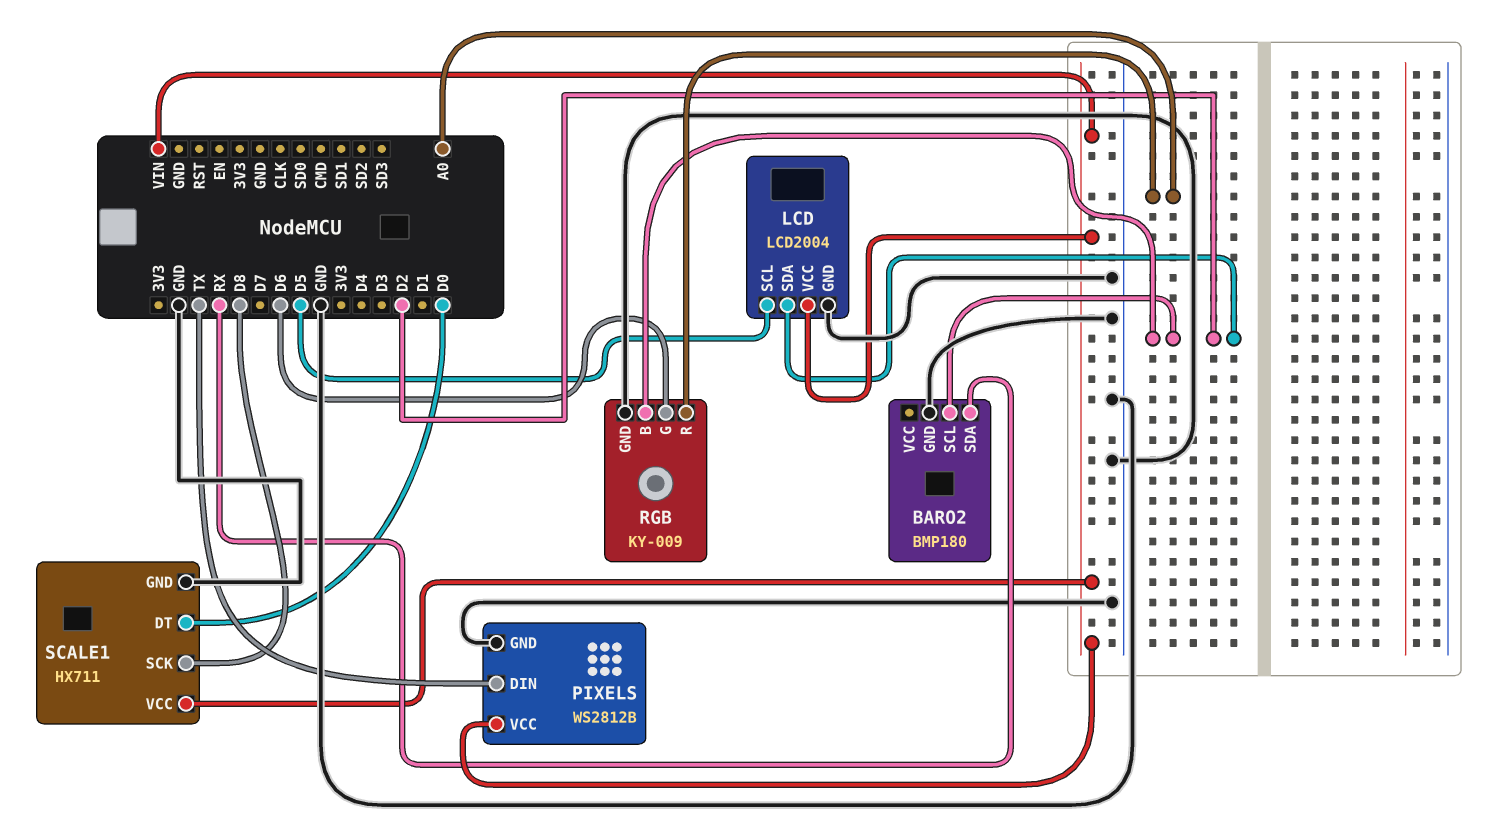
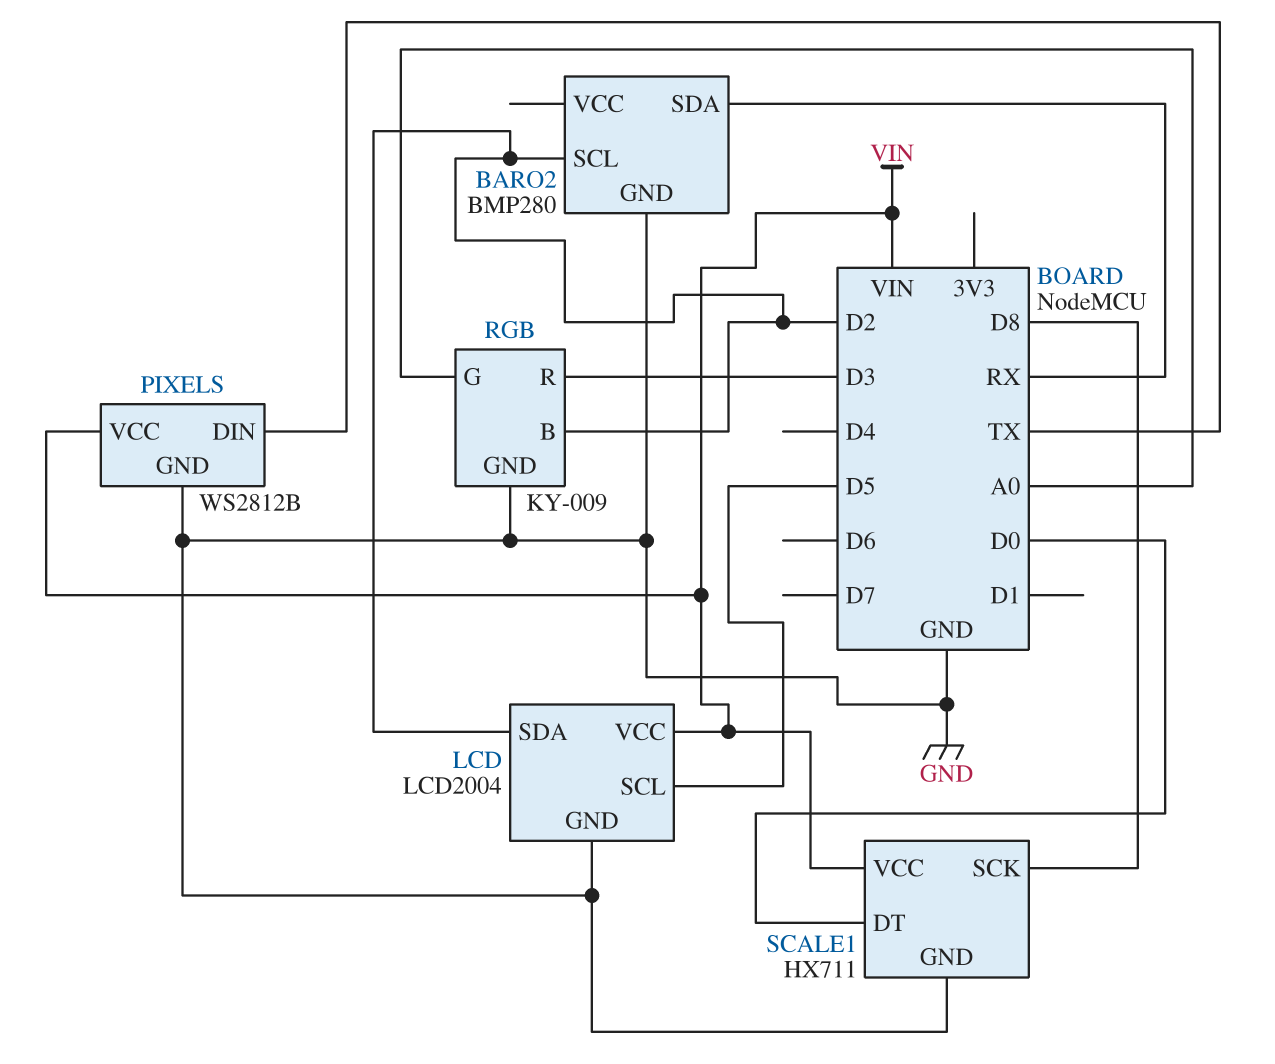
BARO2: BMP180 -> BMP280
RGB pin G: D6 -> A0
RGB pin R: A0 -> D3

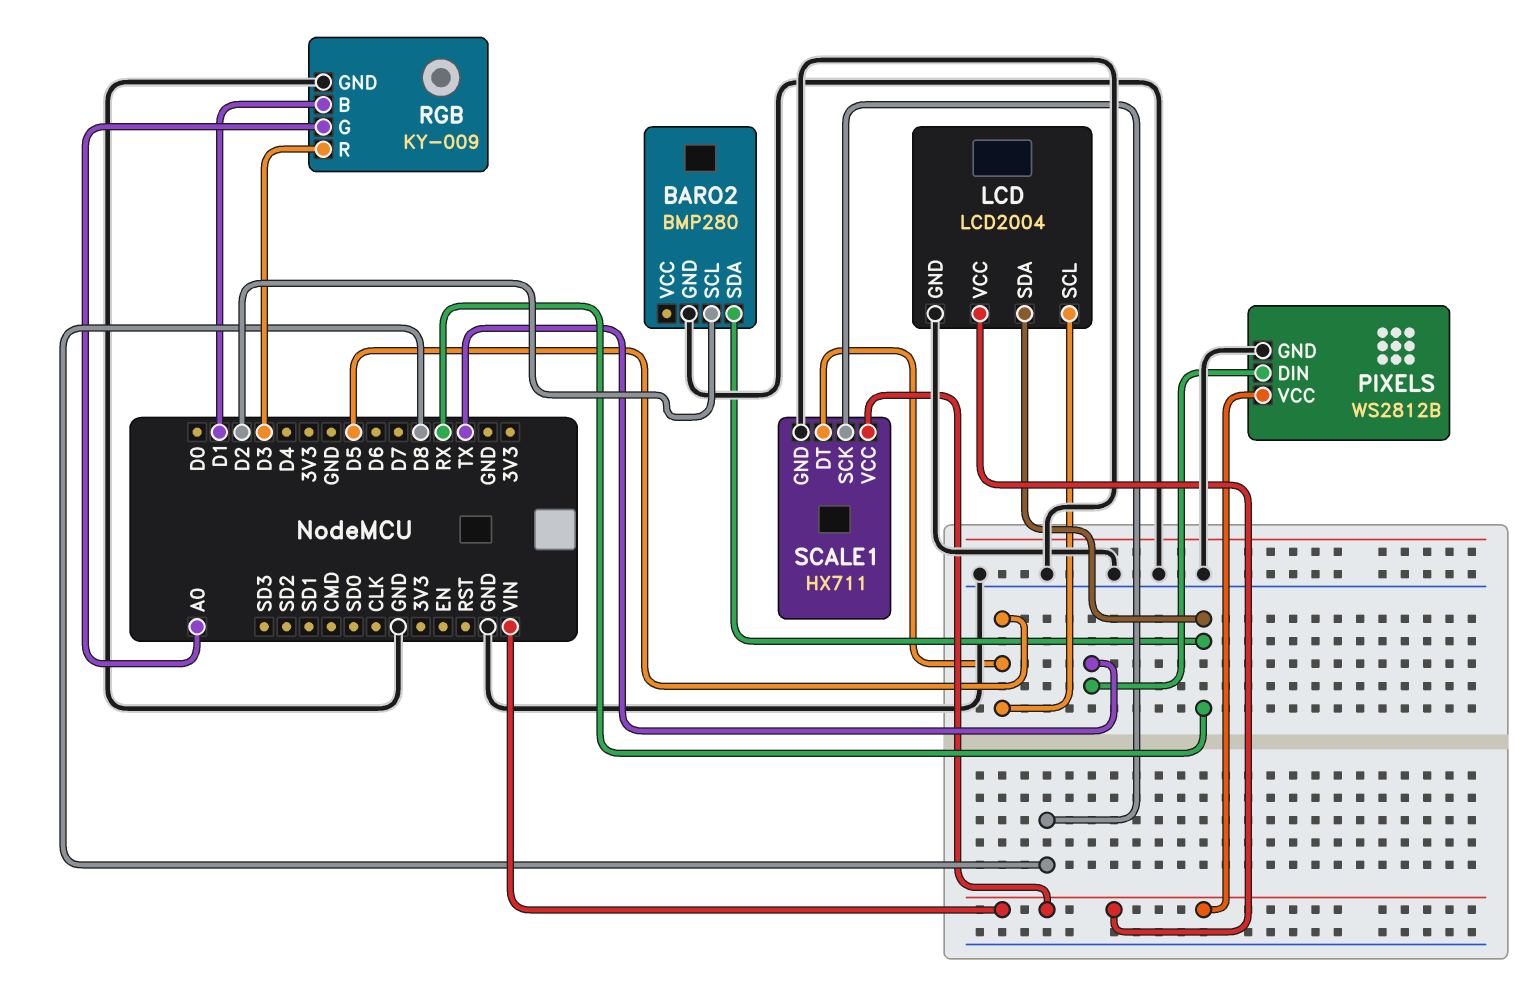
LCD pin SDA: D2 -> RX
RGB pin B: D2 -> D1
SCALE1 pin DT: D0 -> D5

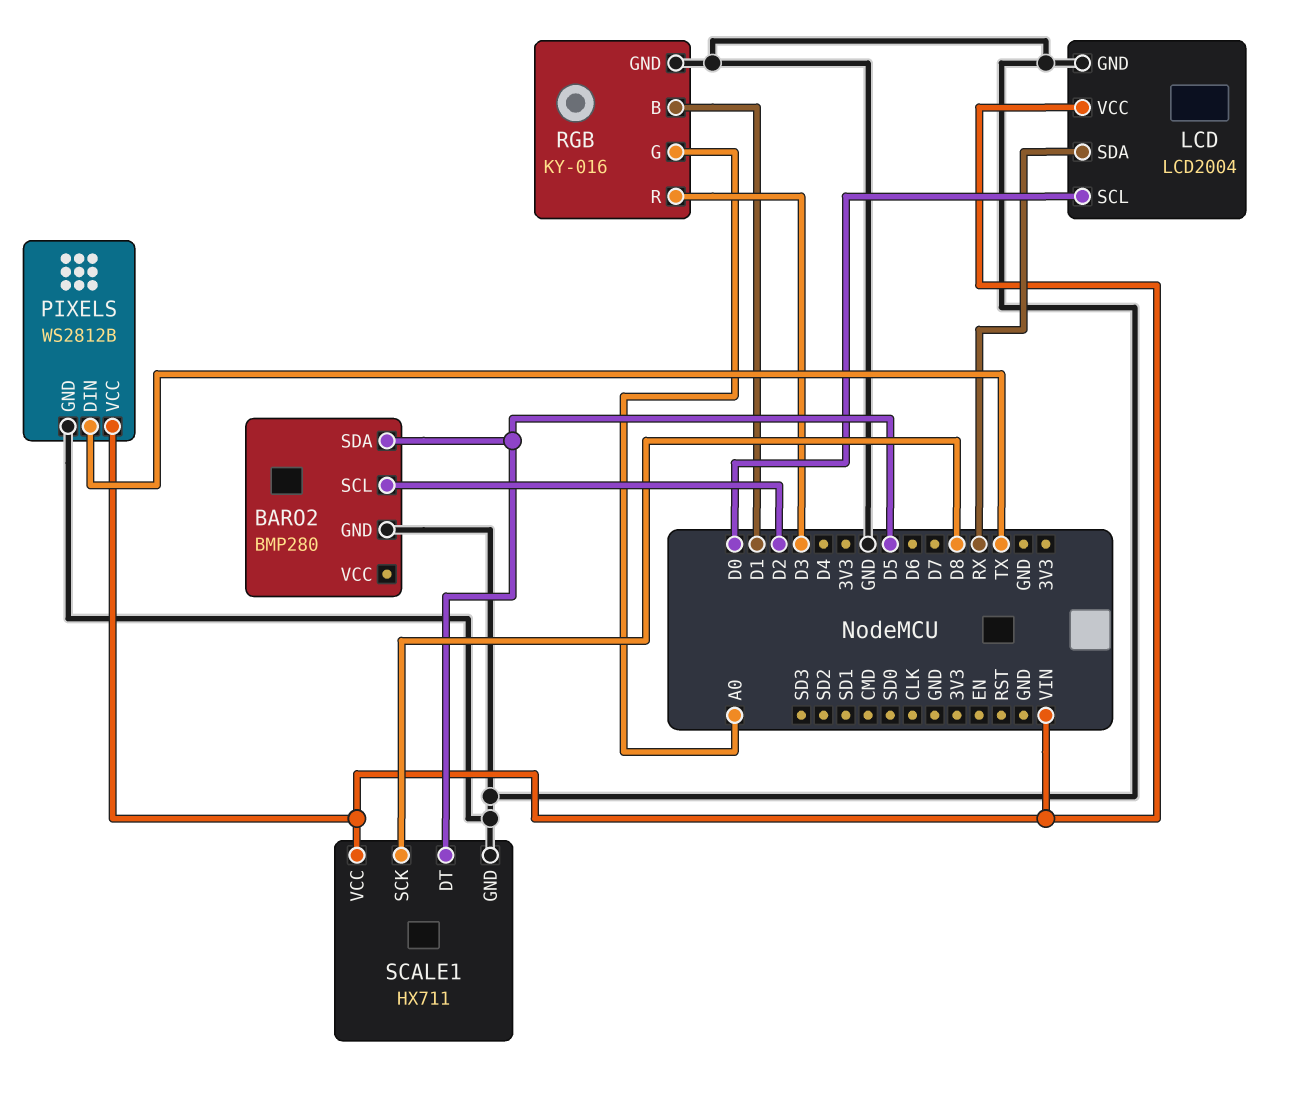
BARO2 pin SDA: RX -> D5
LCD pin SCL: D5 -> D0
RGB: KY-009 -> KY-016

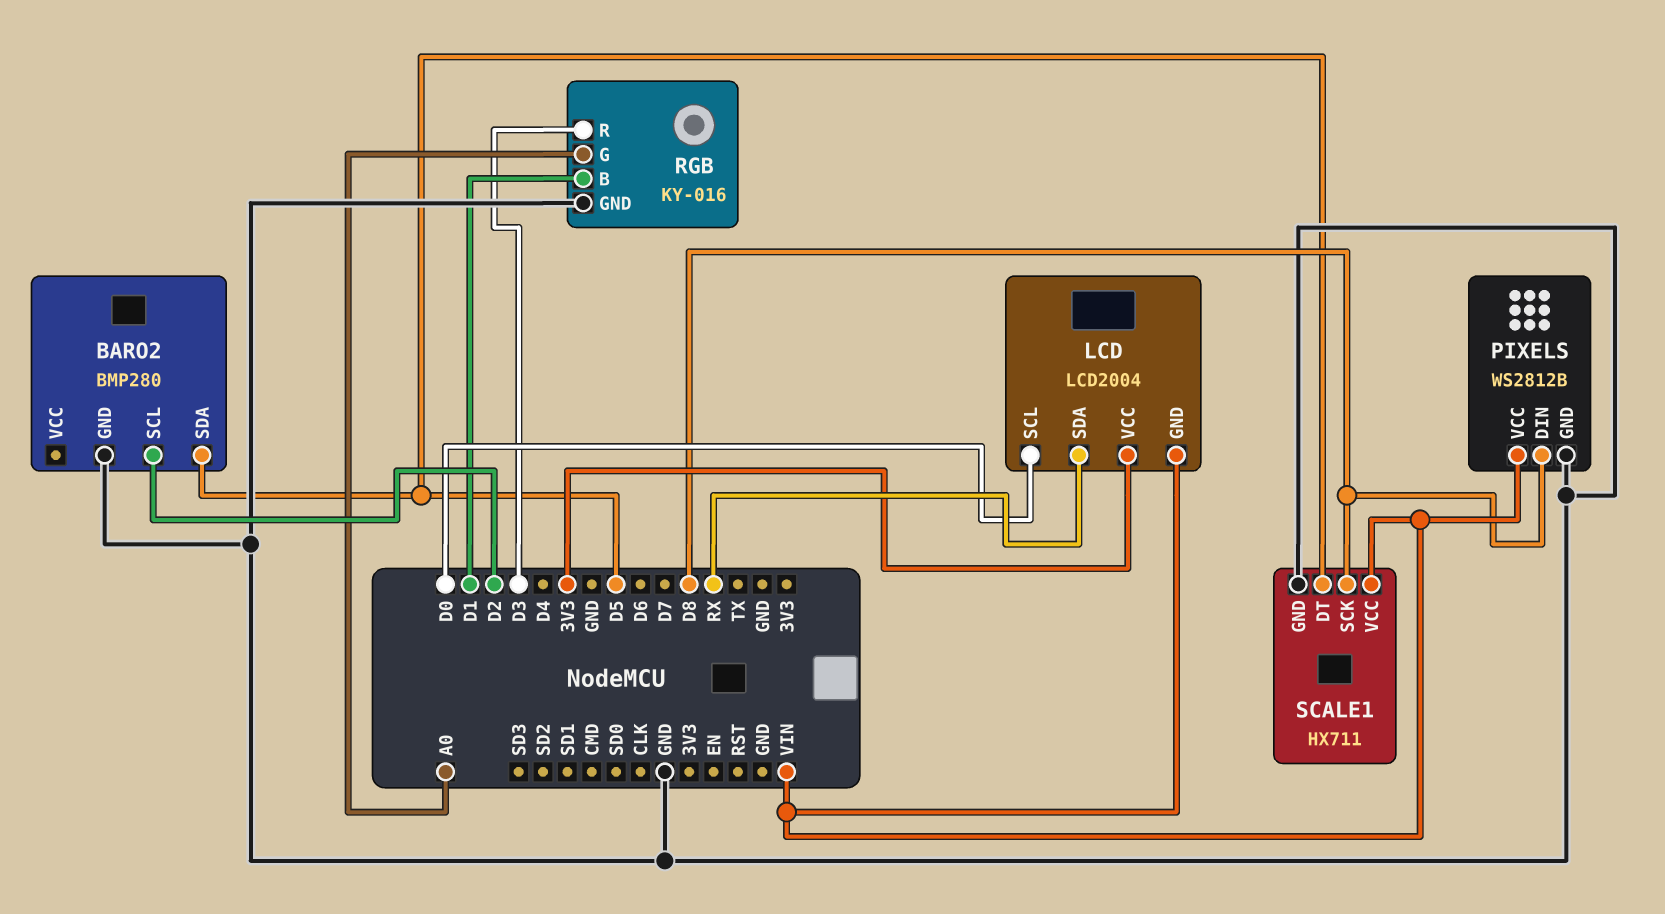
LCD pin GND: GND -> VIN
LCD pin VCC: VIN -> 3V3
PIXELS pin DIN: TX -> D8

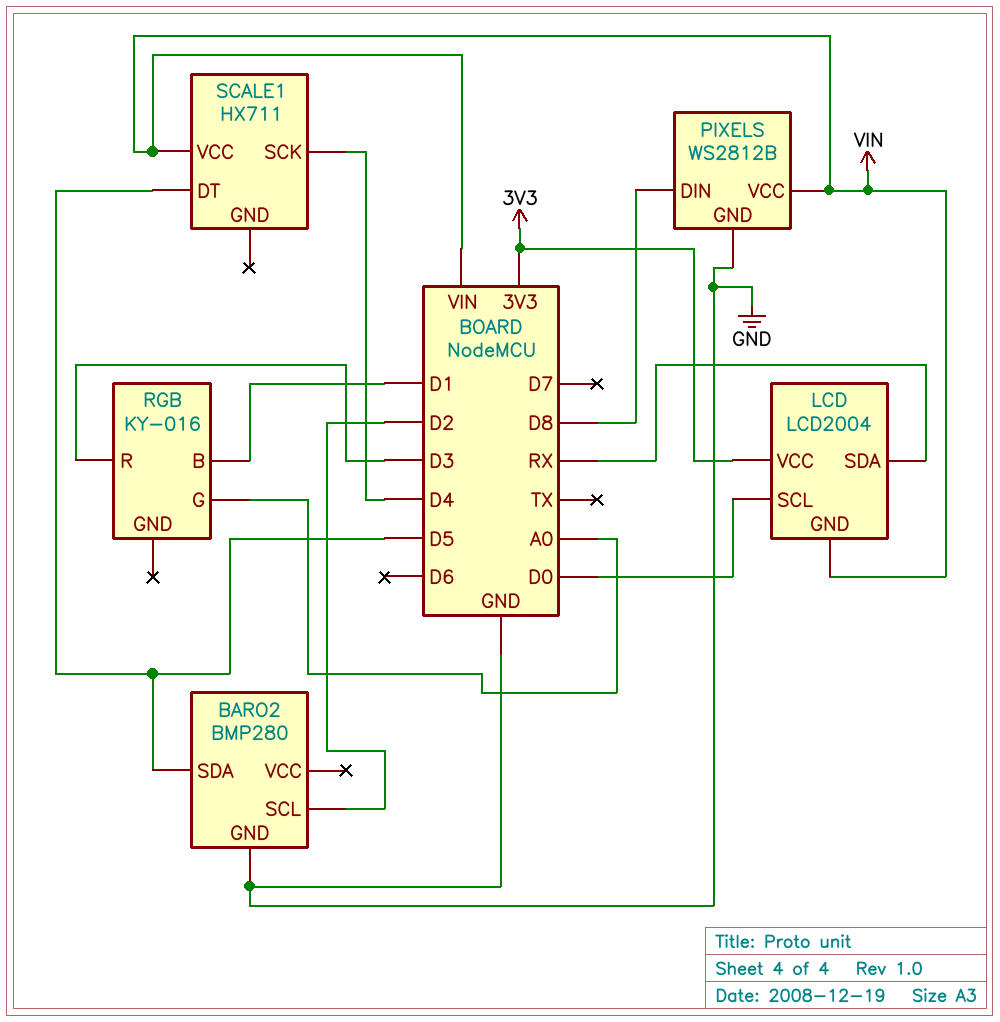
RGB pin GND: GND -> none
SCALE1 pin GND: GND -> none
SCALE1 pin SCK: D8 -> D4

